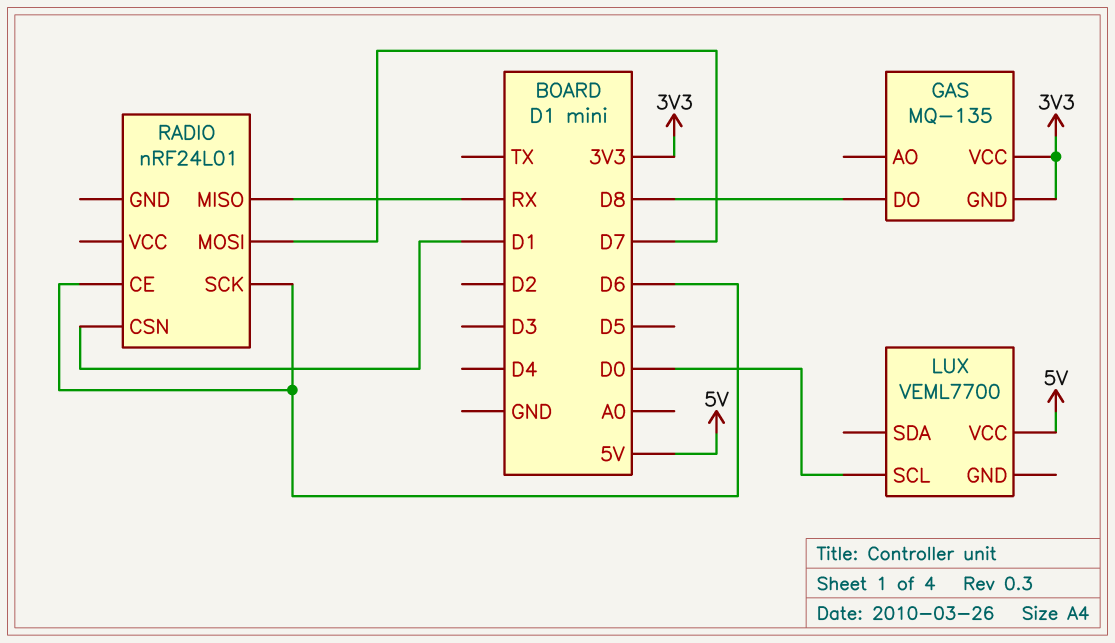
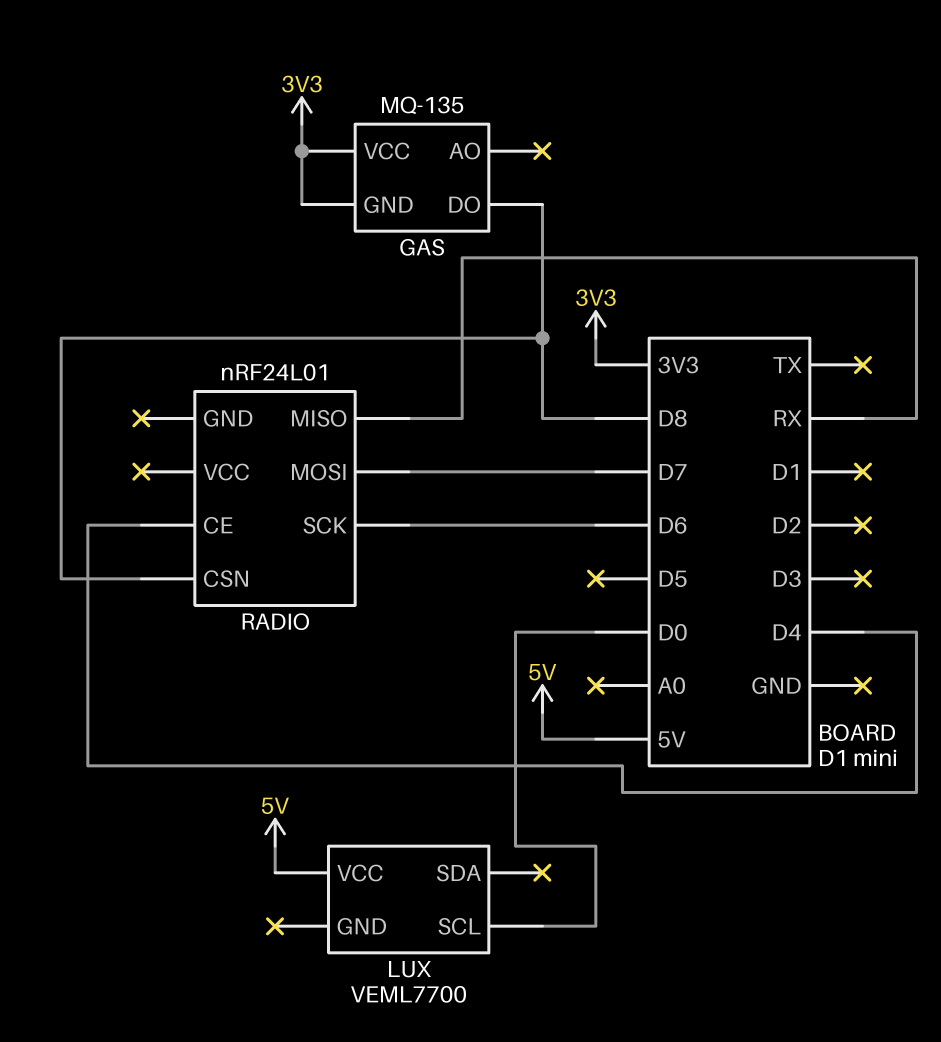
RADIO pin CE: D6 -> D4
RADIO pin CSN: D1 -> D8

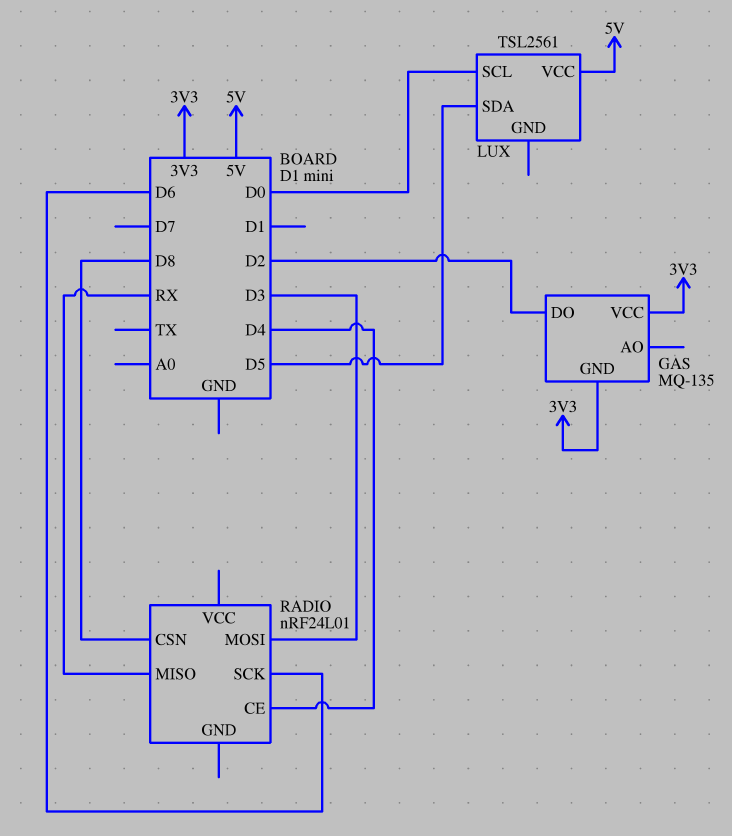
GAS pin DO: D8 -> D2
LUX: VEML7700 -> TSL2561
LUX pin SDA: none -> D5
RADIO pin MOSI: D7 -> D3

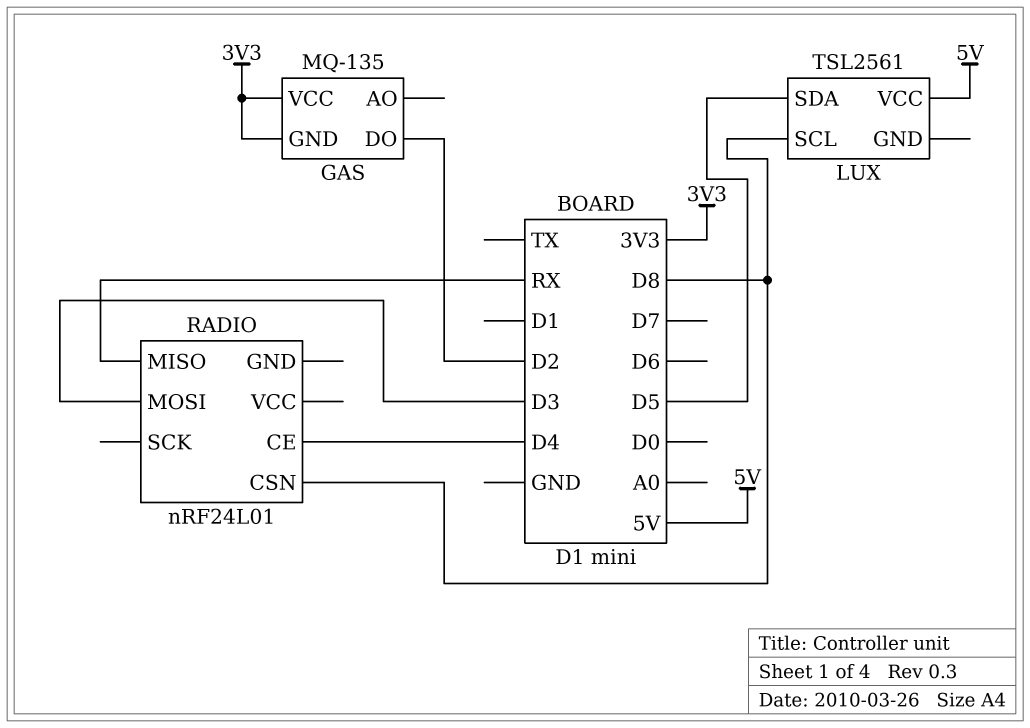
LUX pin SCL: D0 -> D8
RADIO pin SCK: D6 -> none

